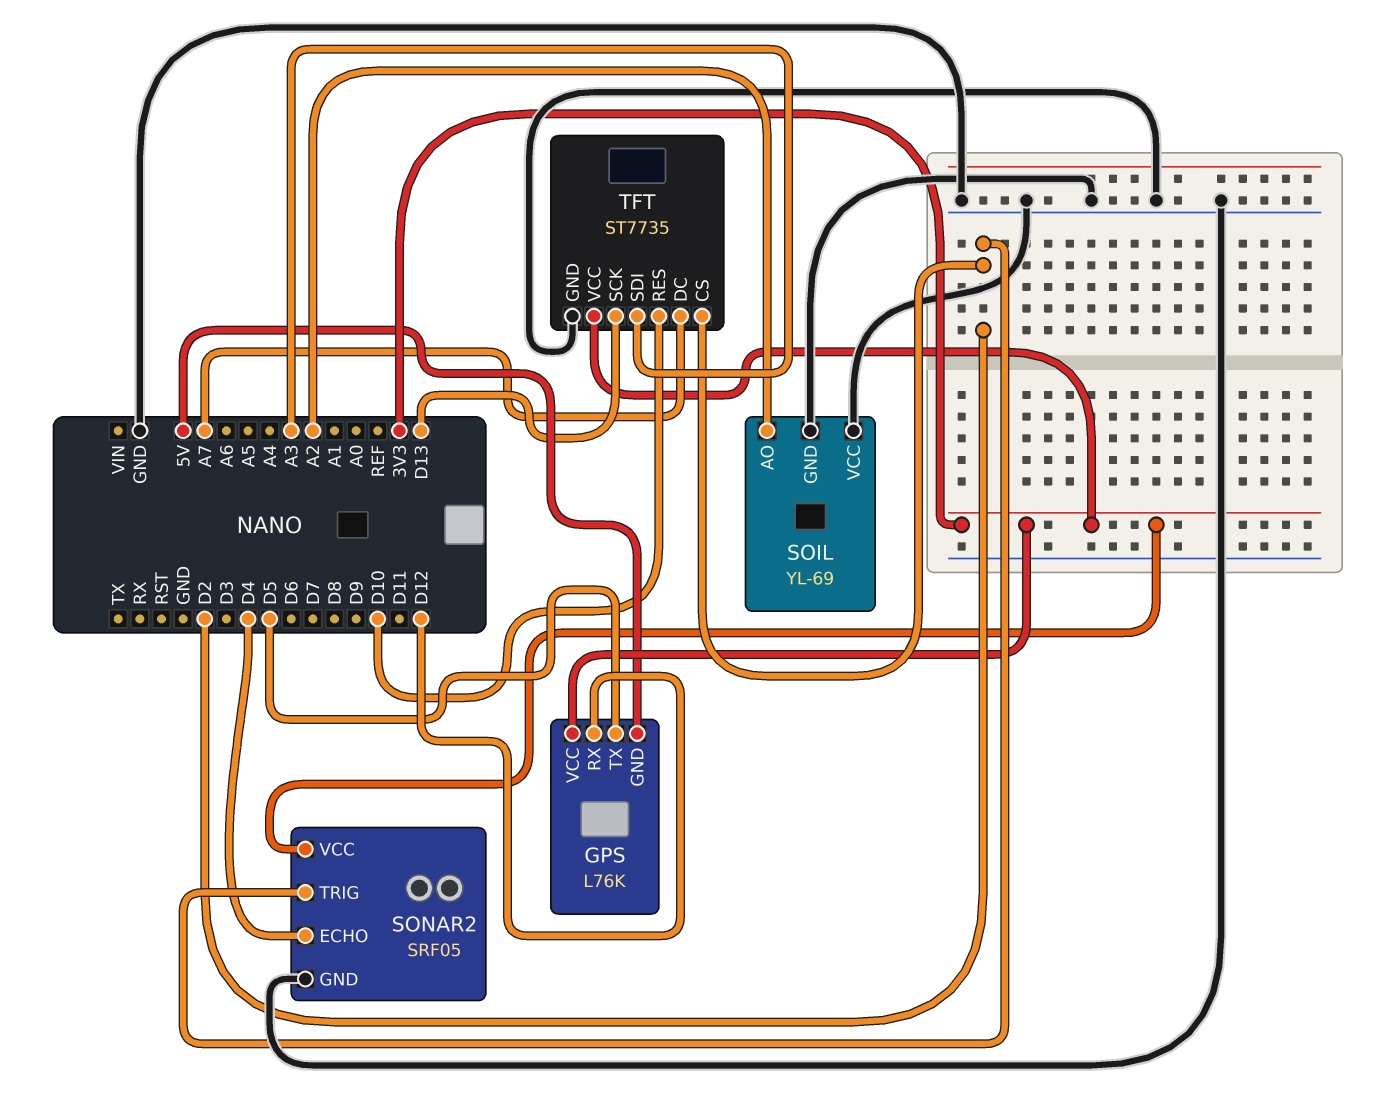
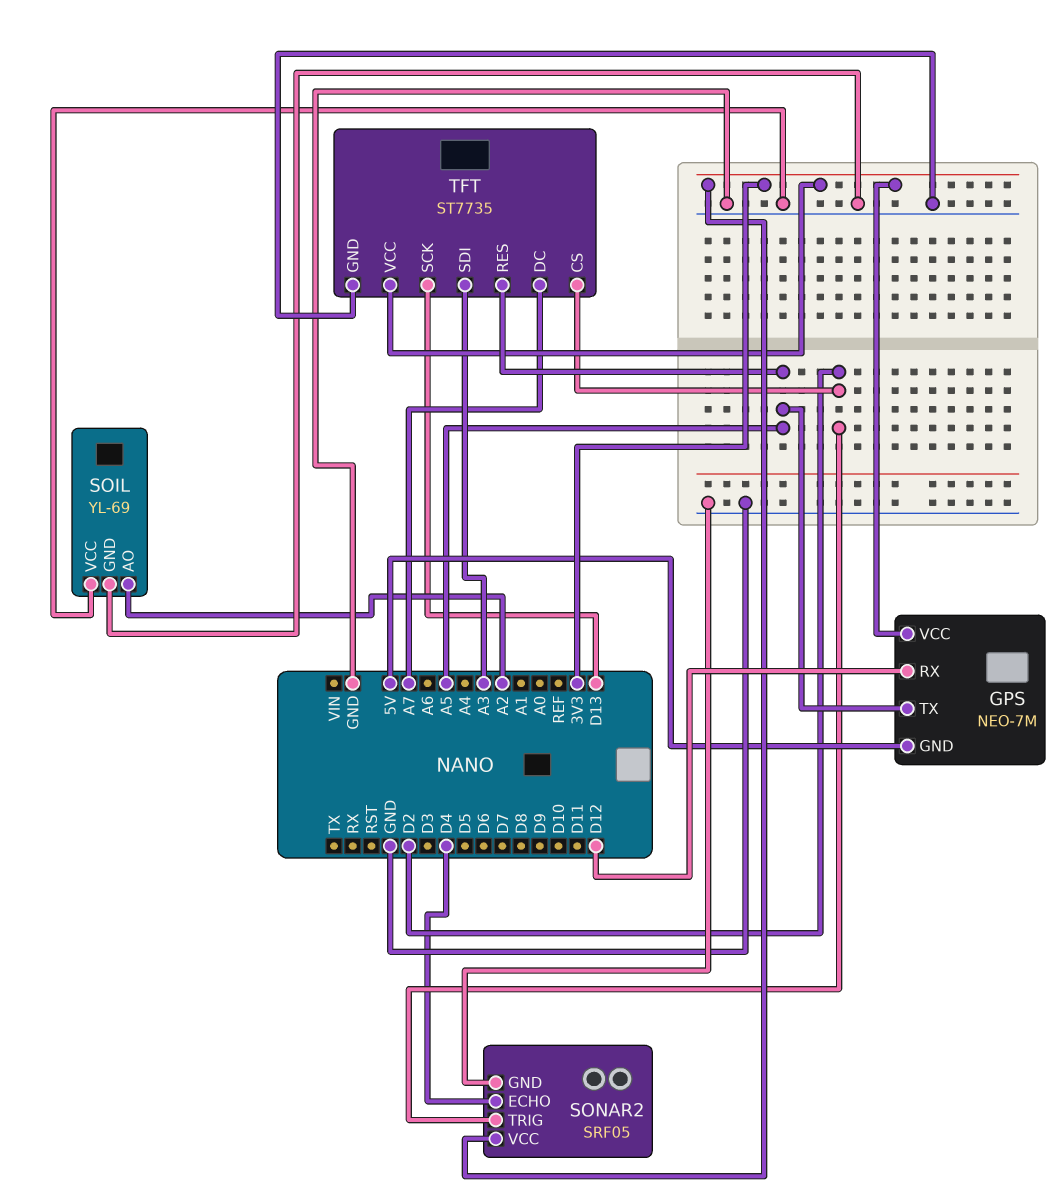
GPS: L76K -> NEO-7M
GPS pin TX: D5 -> A5
TFT pin RES: D10 -> A5

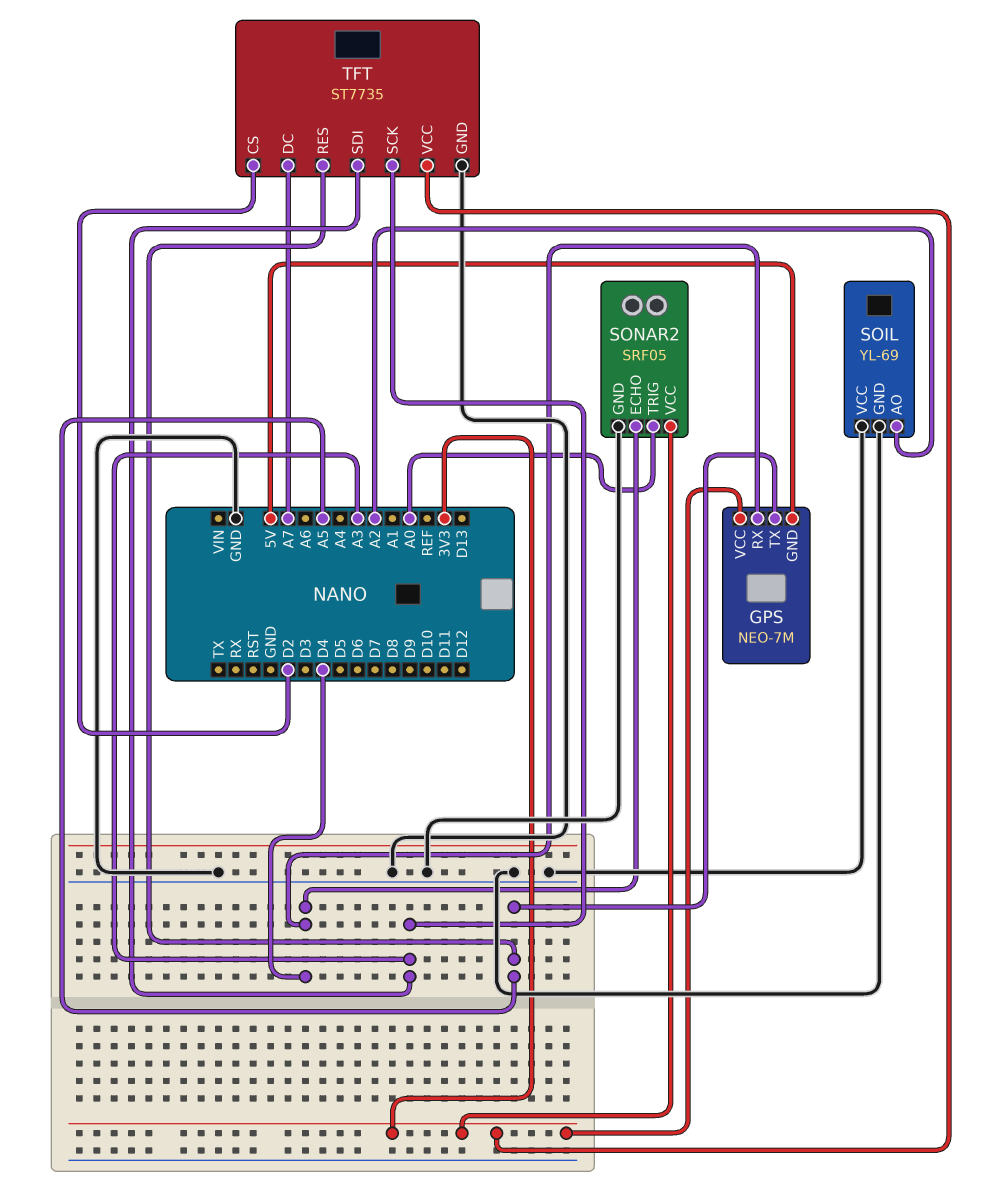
GPS pin RX: D12 -> D4
SONAR2 pin TRIG: D2 -> A0
TFT pin SCK: D13 -> A3

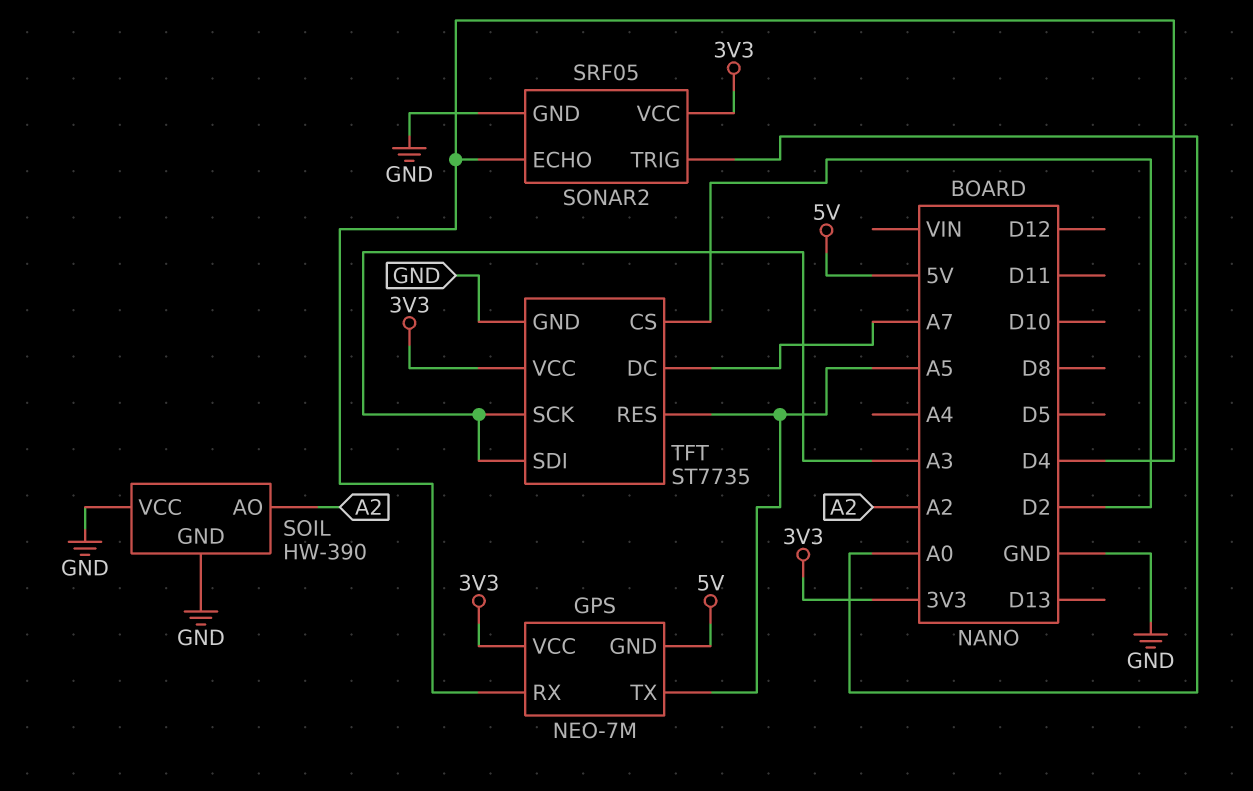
SOIL: YL-69 -> HW-390

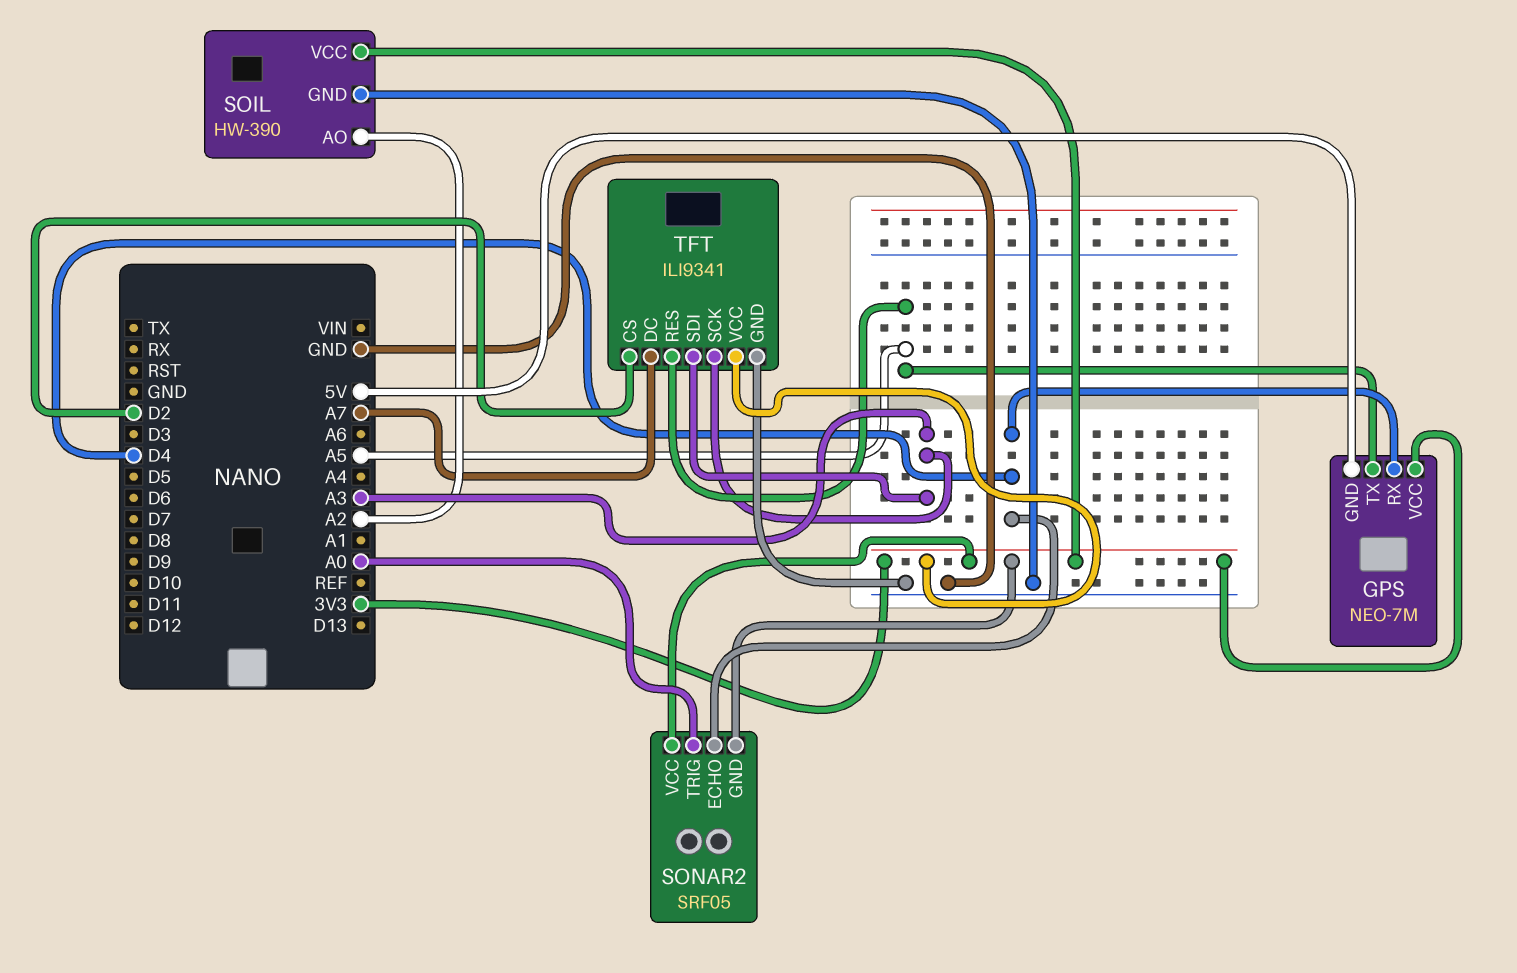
SOIL pin VCC: GND -> 3V3
SONAR2 pin GND: GND -> 3V3
TFT: ST7735 -> ILI9341

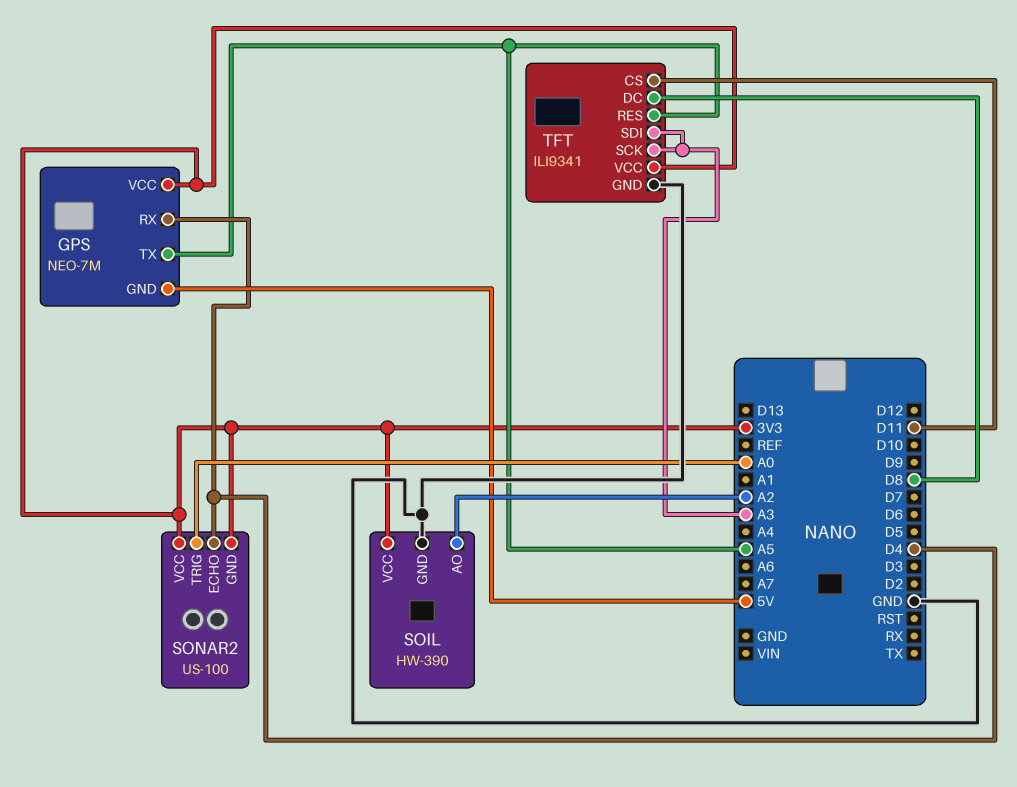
SONAR2: SRF05 -> US-100
TFT pin CS: D2 -> D11
TFT pin DC: A7 -> D8

